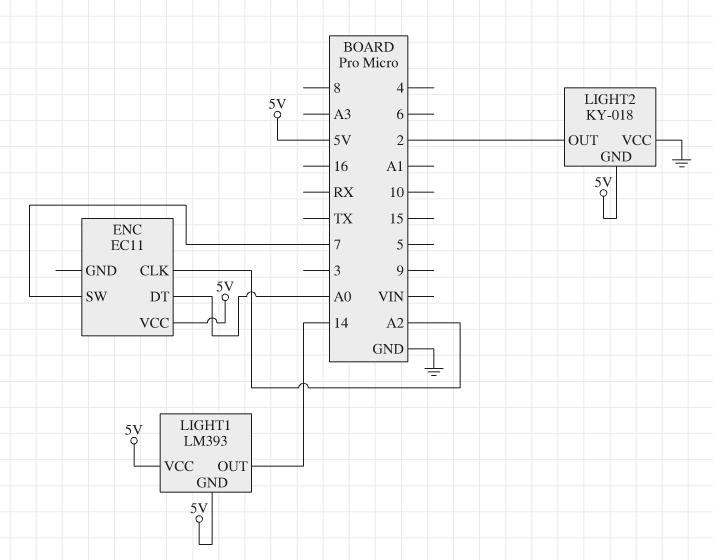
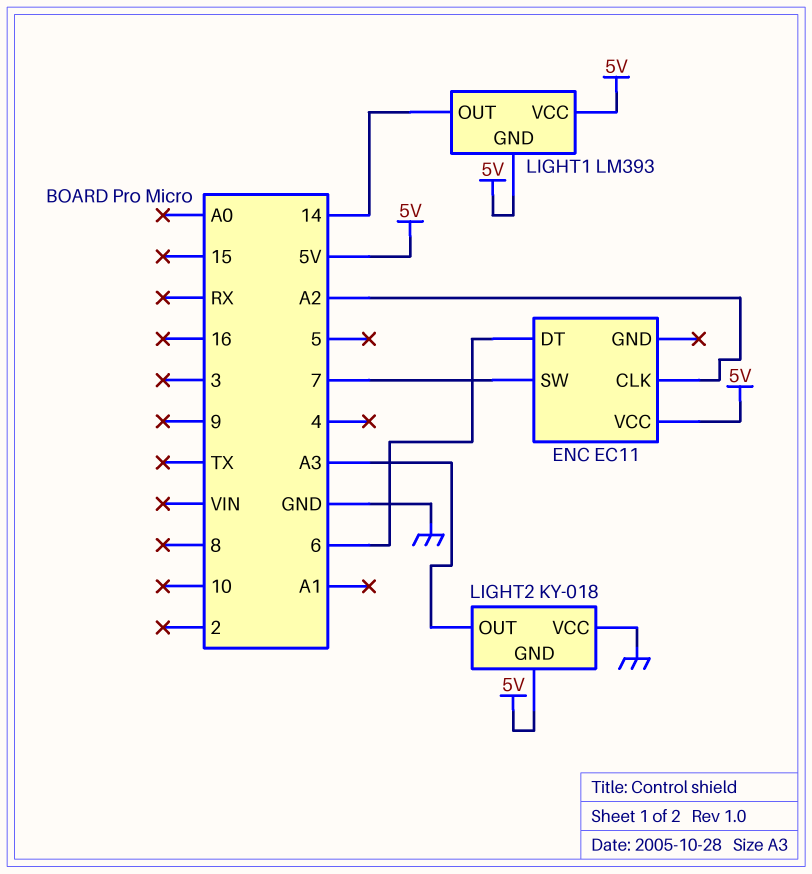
ENC pin DT: A0 -> 6
LIGHT2 pin OUT: 2 -> A3

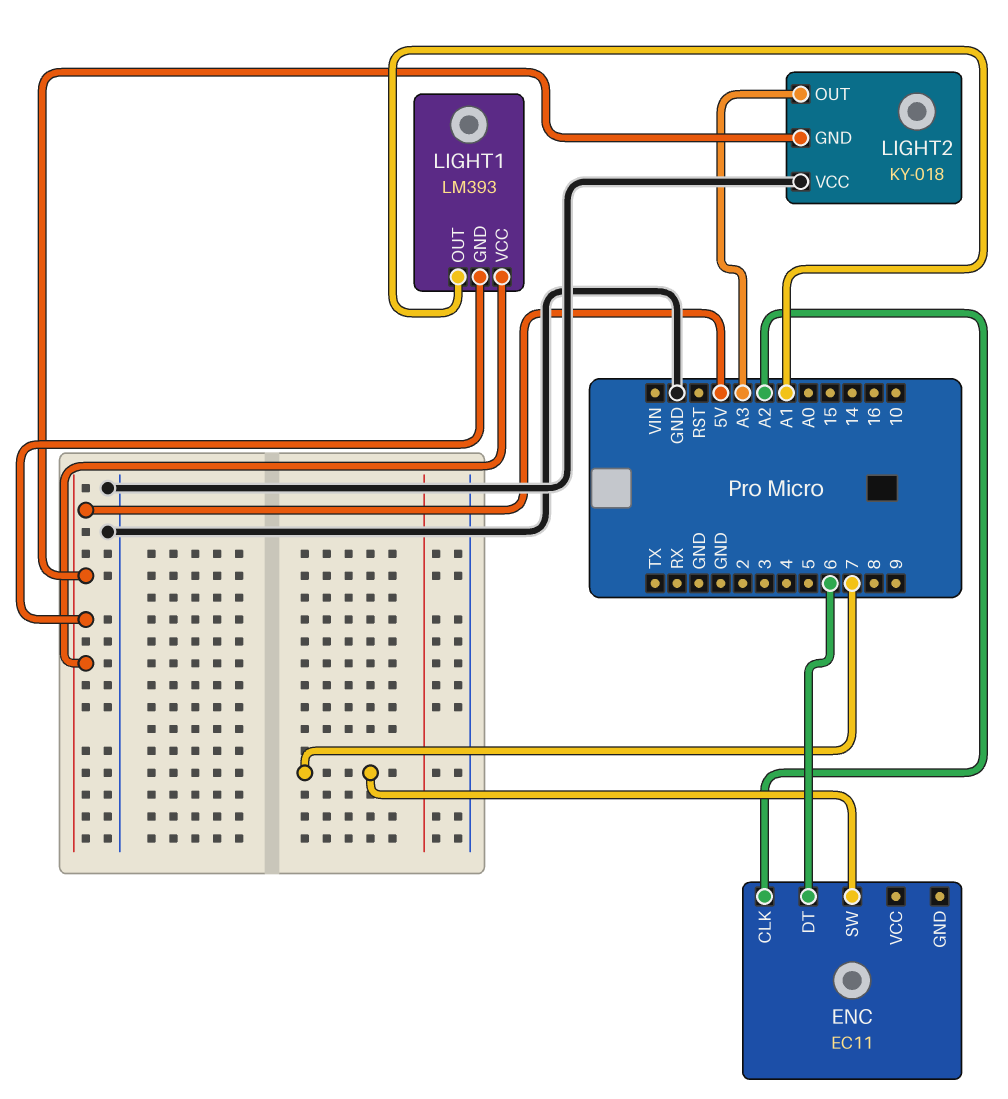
ENC pin VCC: 5V -> none
LIGHT1 pin OUT: 14 -> A1

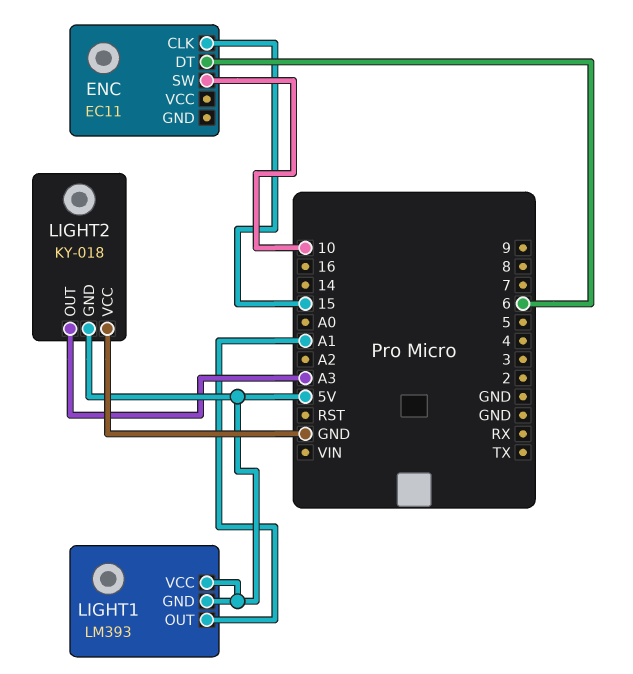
ENC pin CLK: A2 -> 15
ENC pin SW: 7 -> 10

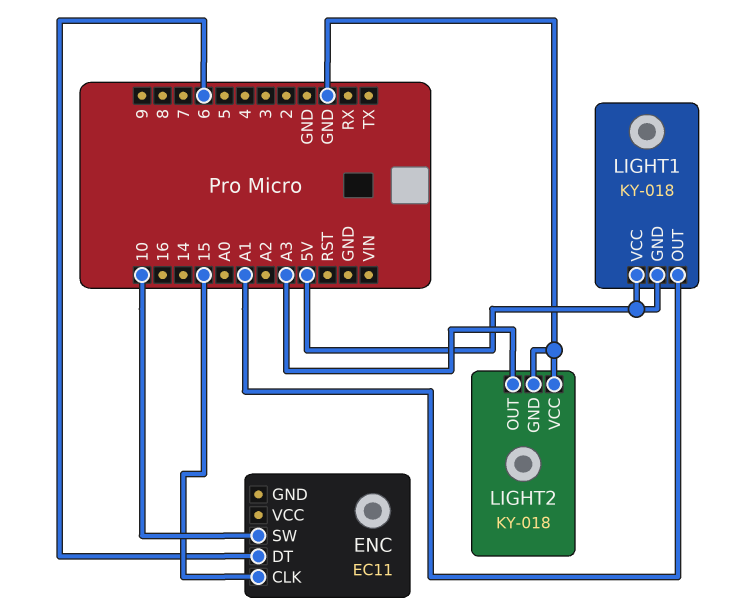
LIGHT1: LM393 -> KY-018
LIGHT2 pin GND: 5V -> GND

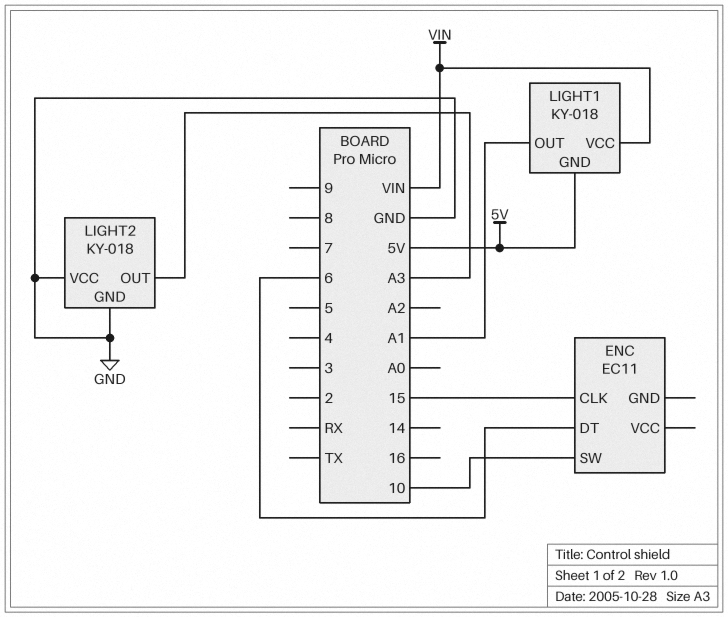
LIGHT1 pin VCC: 5V -> VIN

